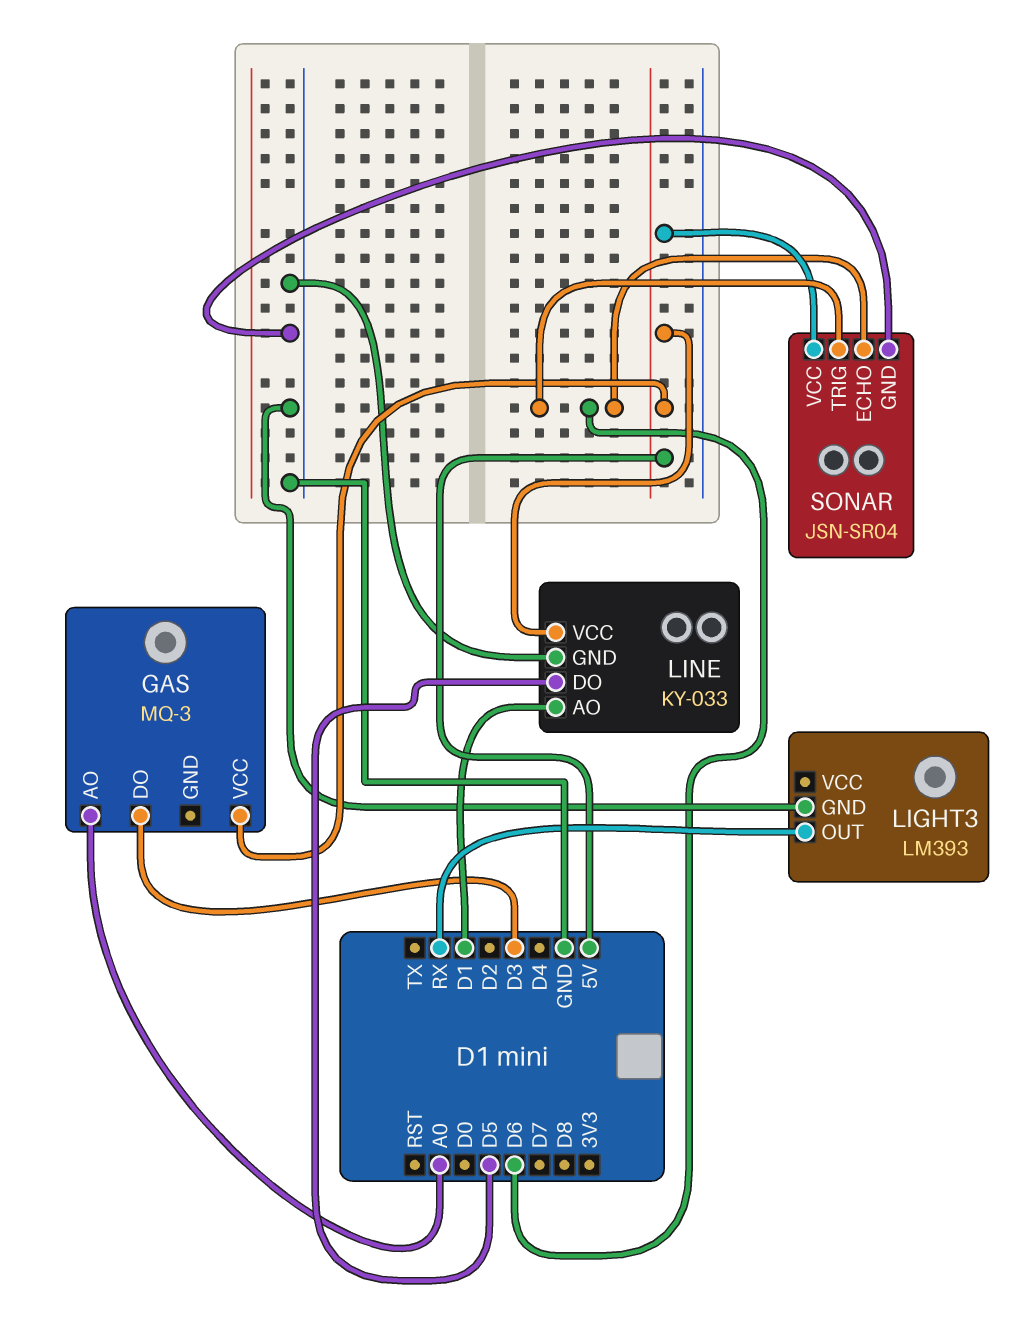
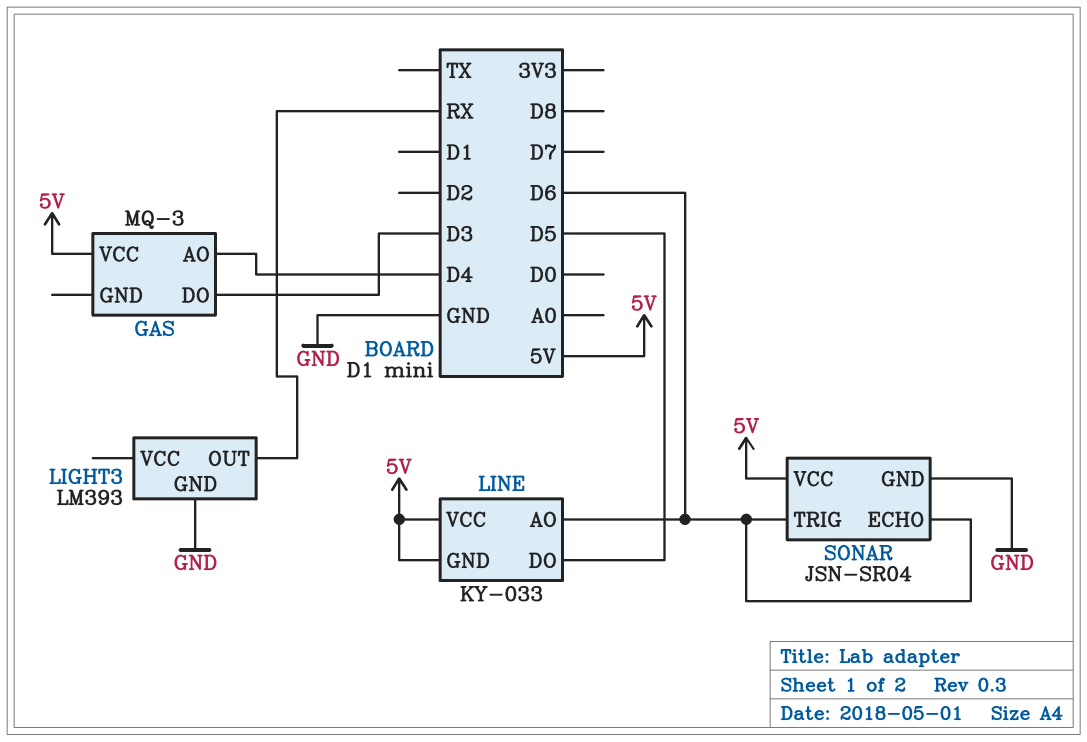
GAS pin AO: A0 -> D4
LINE pin AO: D1 -> D6
LINE pin GND: GND -> 5V

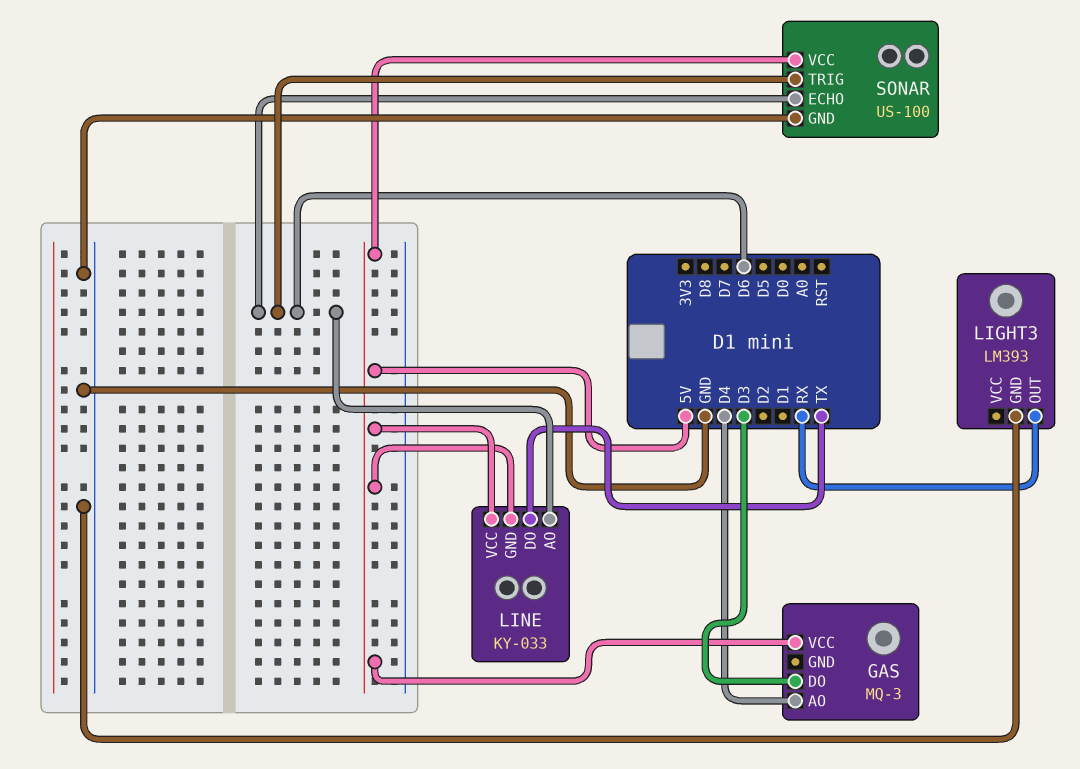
LINE pin DO: D5 -> TX
SONAR: JSN-SR04 -> US-100

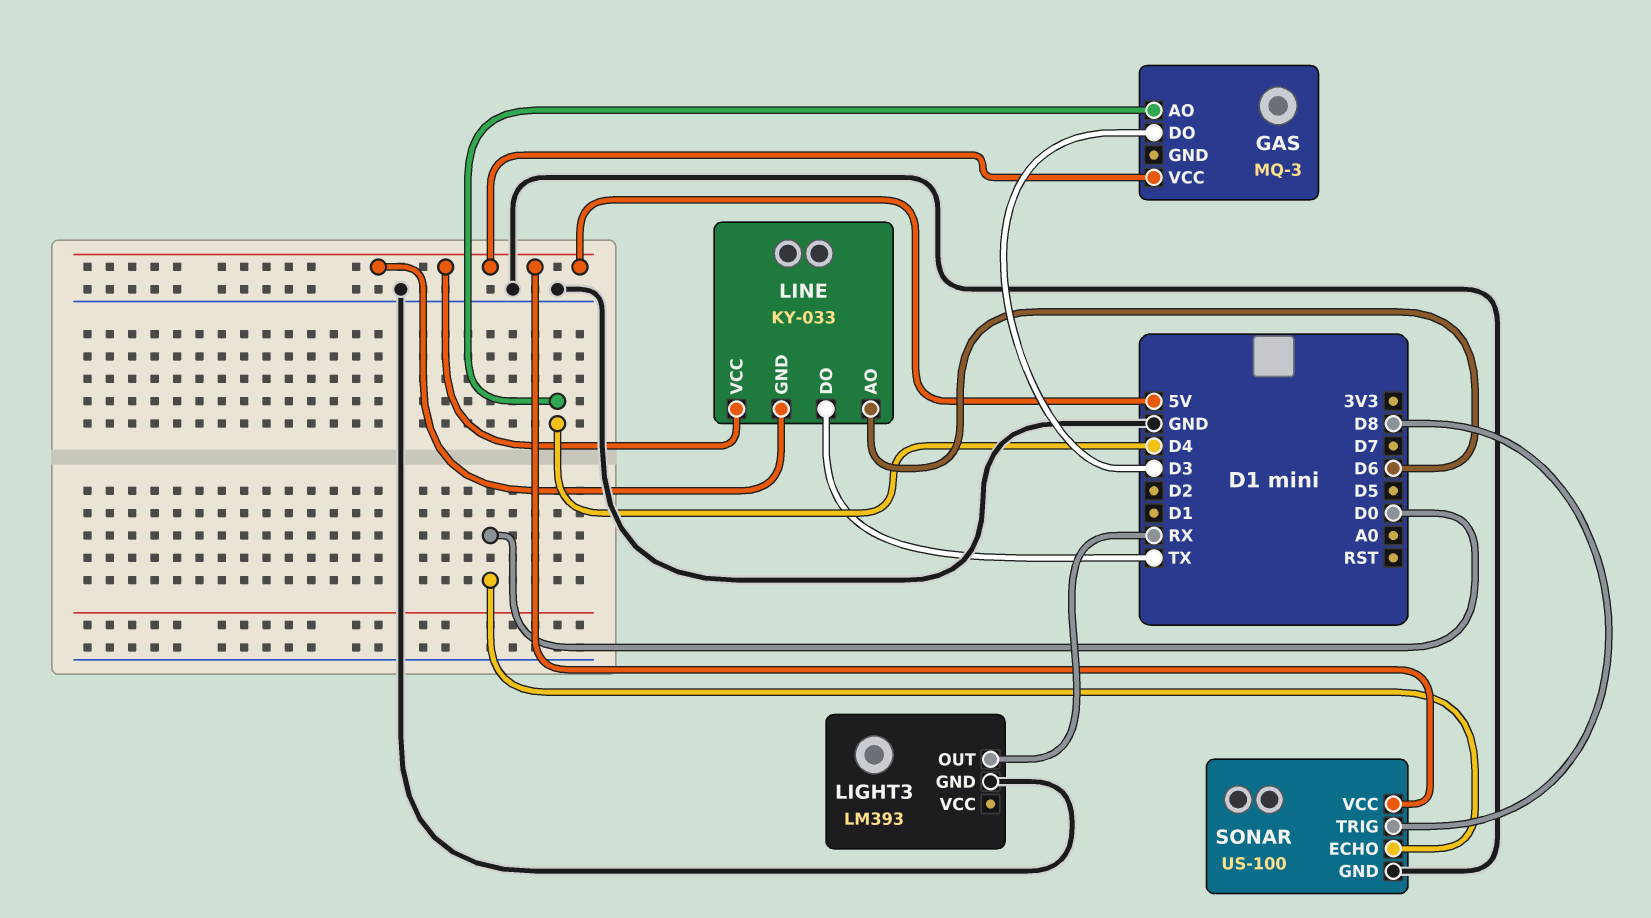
SONAR pin ECHO: D6 -> D0
SONAR pin TRIG: D6 -> D8

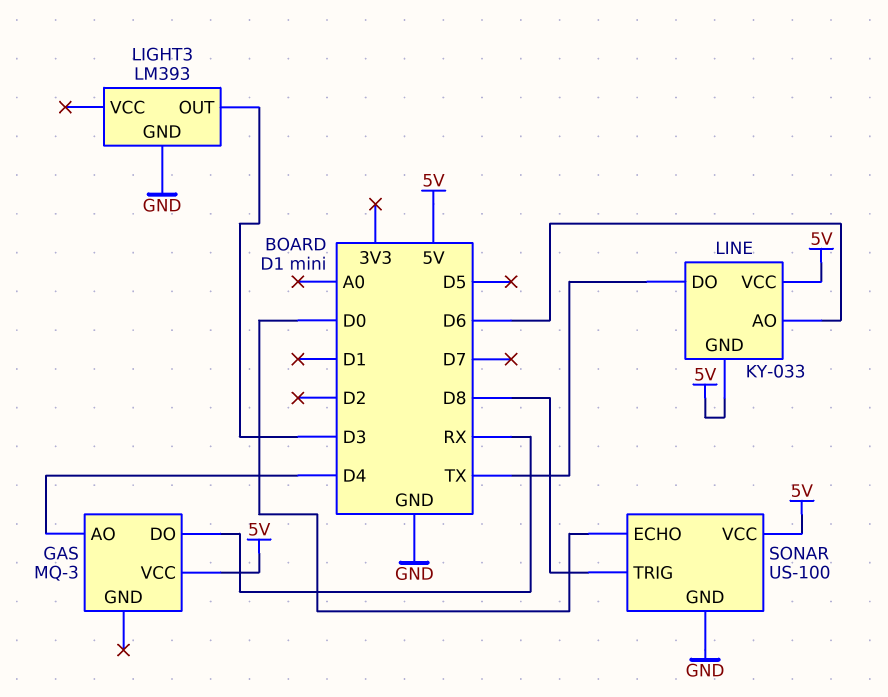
GAS pin DO: D3 -> RX
LIGHT3 pin OUT: RX -> D3

